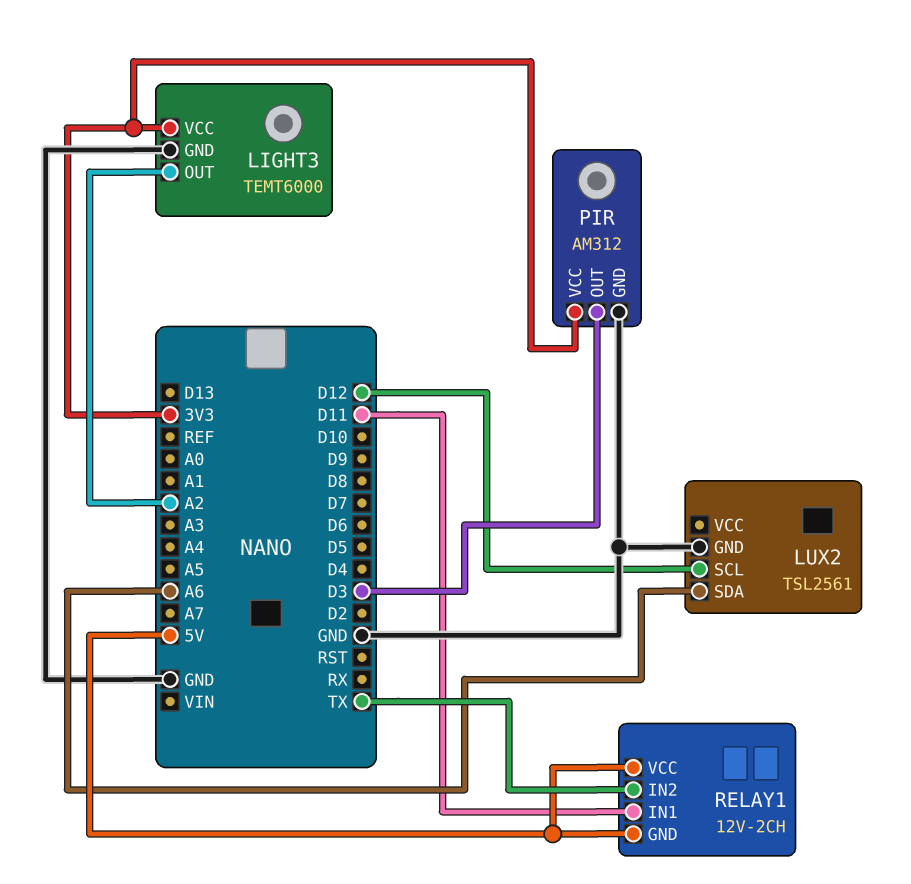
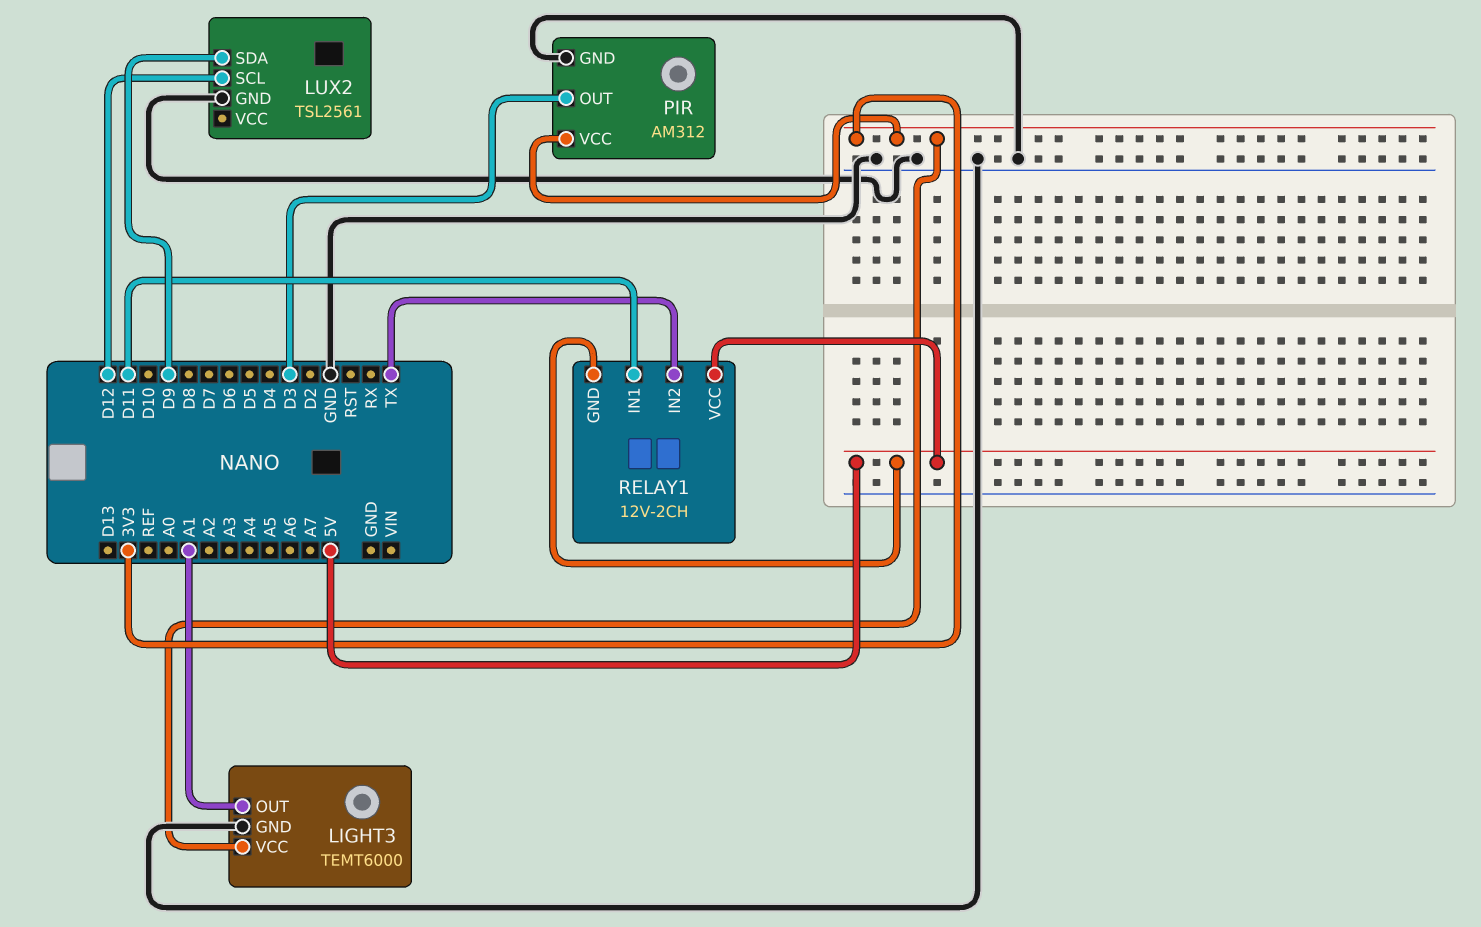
LIGHT3 pin OUT: A2 -> A1
LUX2 pin SDA: A6 -> D9

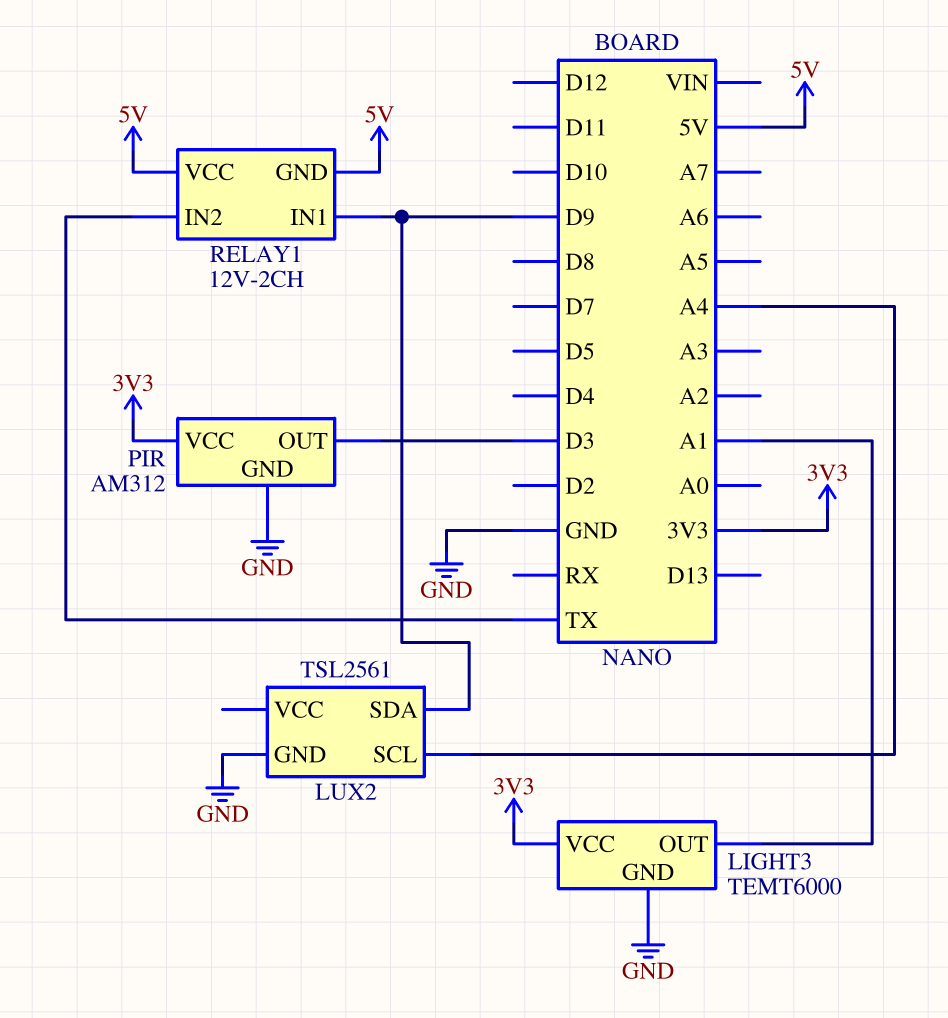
LUX2 pin SCL: D12 -> A4
RELAY1 pin IN1: D11 -> D9

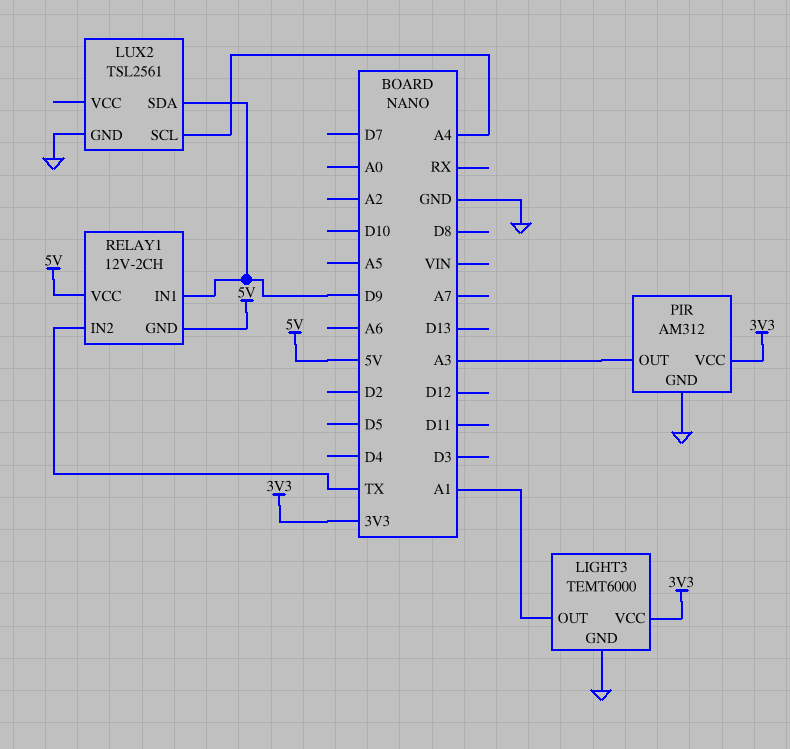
PIR pin OUT: D3 -> A3

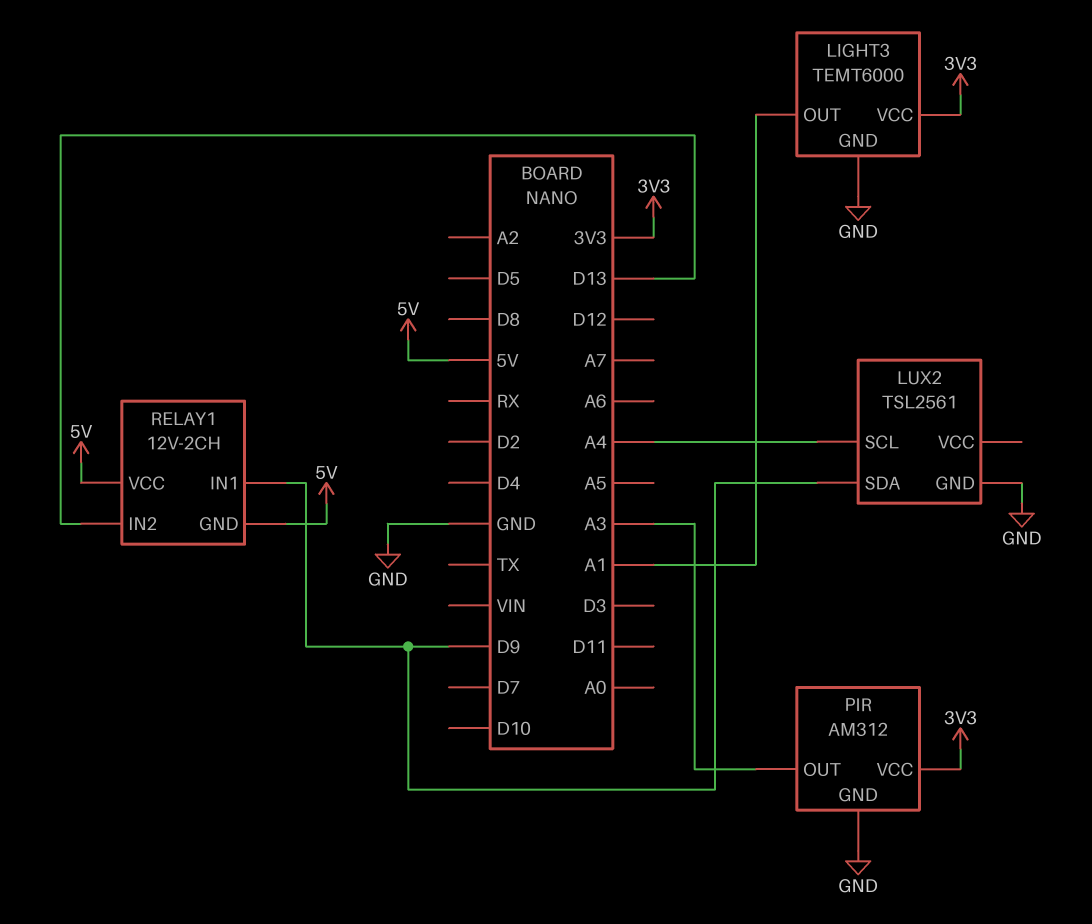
RELAY1 pin IN2: TX -> D13

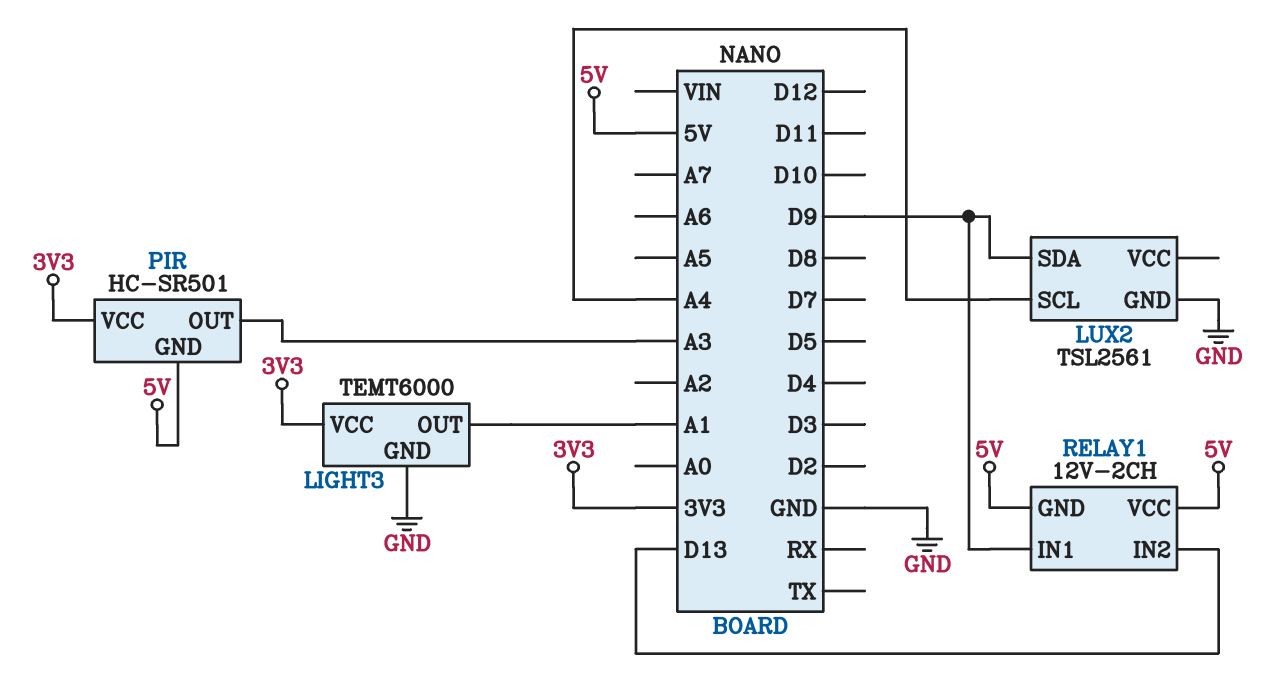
PIR: AM312 -> HC-SR501
PIR pin GND: GND -> 5V

